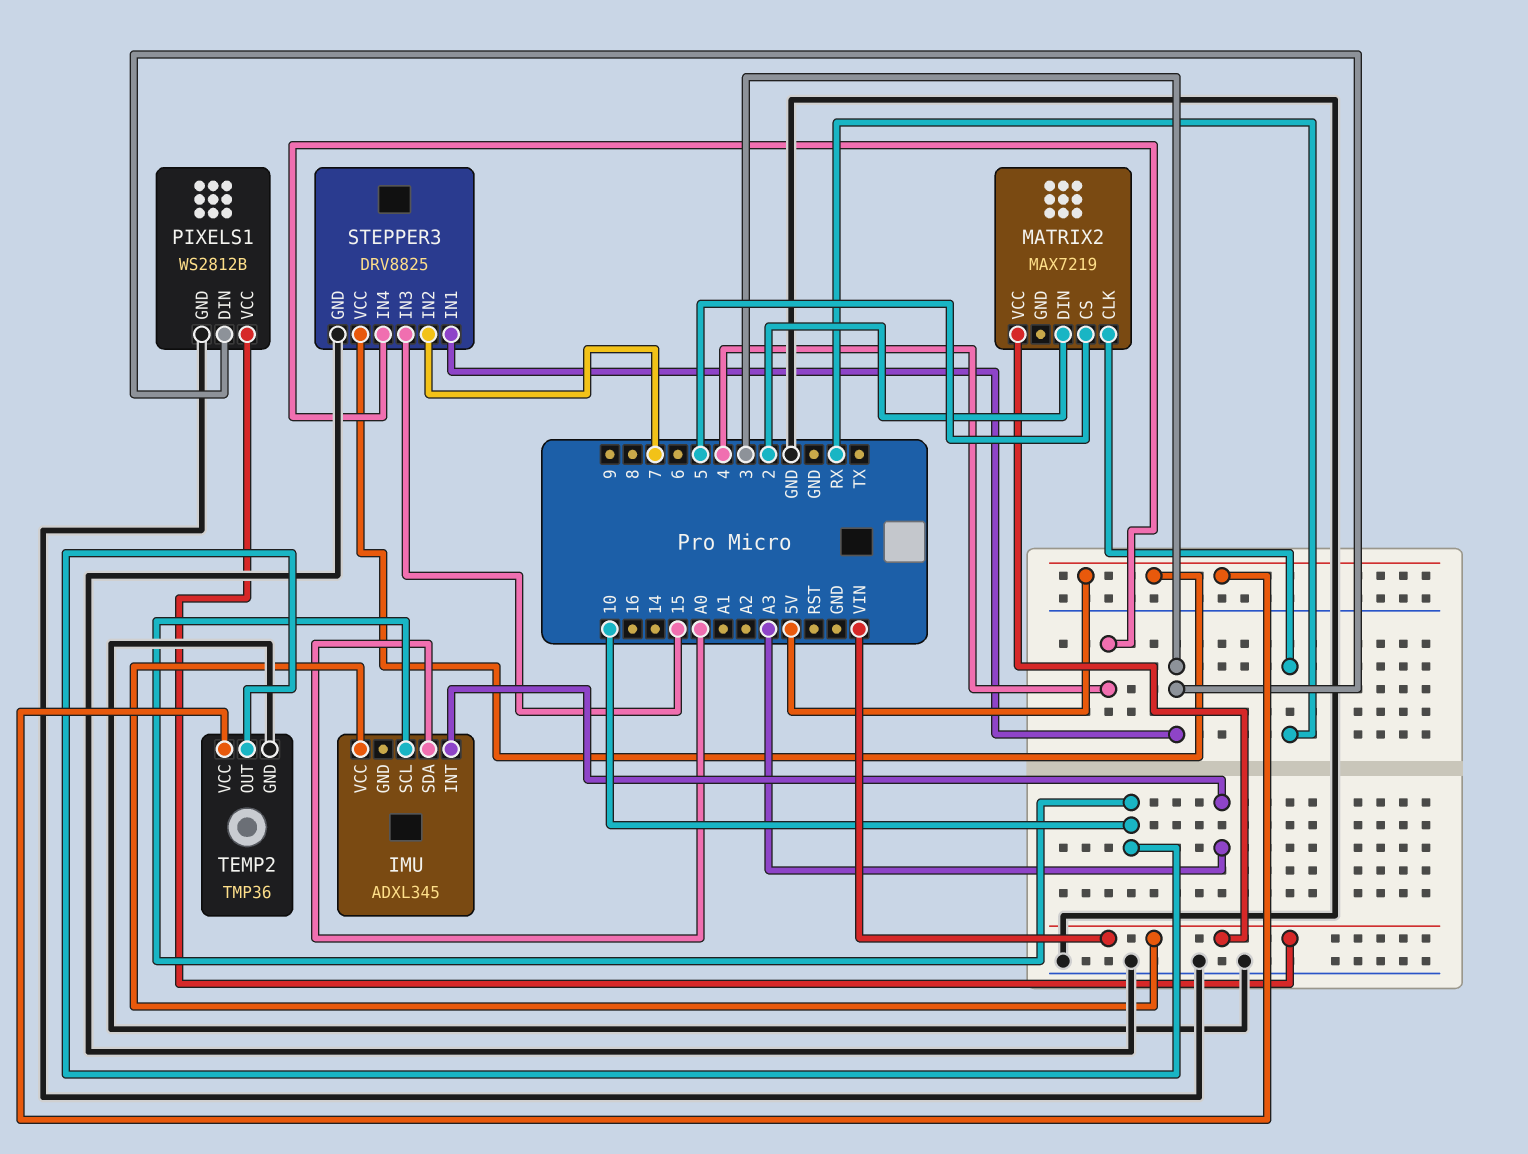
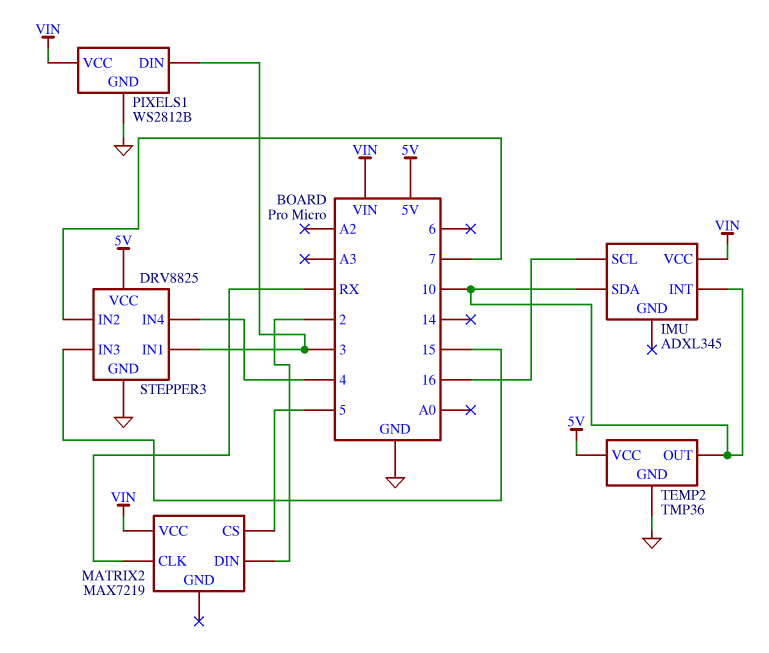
IMU pin INT: A3 -> 10
IMU pin SCL: 10 -> 16
IMU pin SDA: A0 -> 10

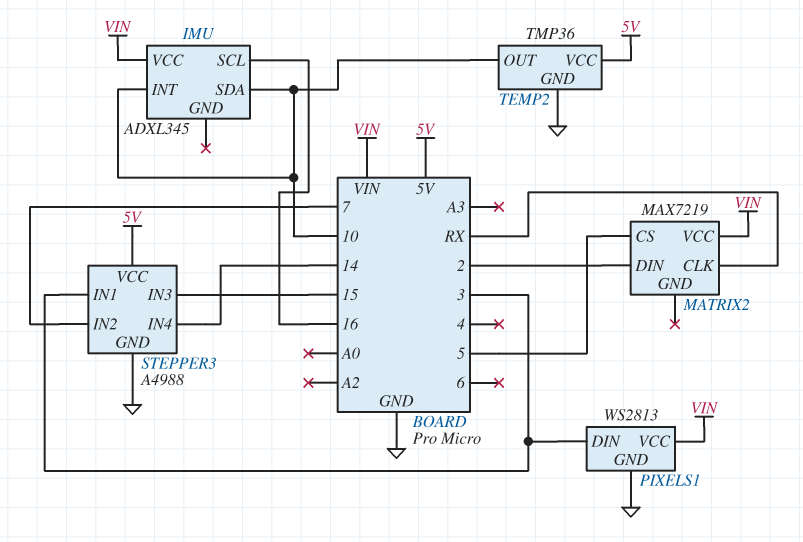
PIXELS1: WS2812B -> WS2813
STEPPER3: DRV8825 -> A4988
STEPPER3 pin IN4: 4 -> 14

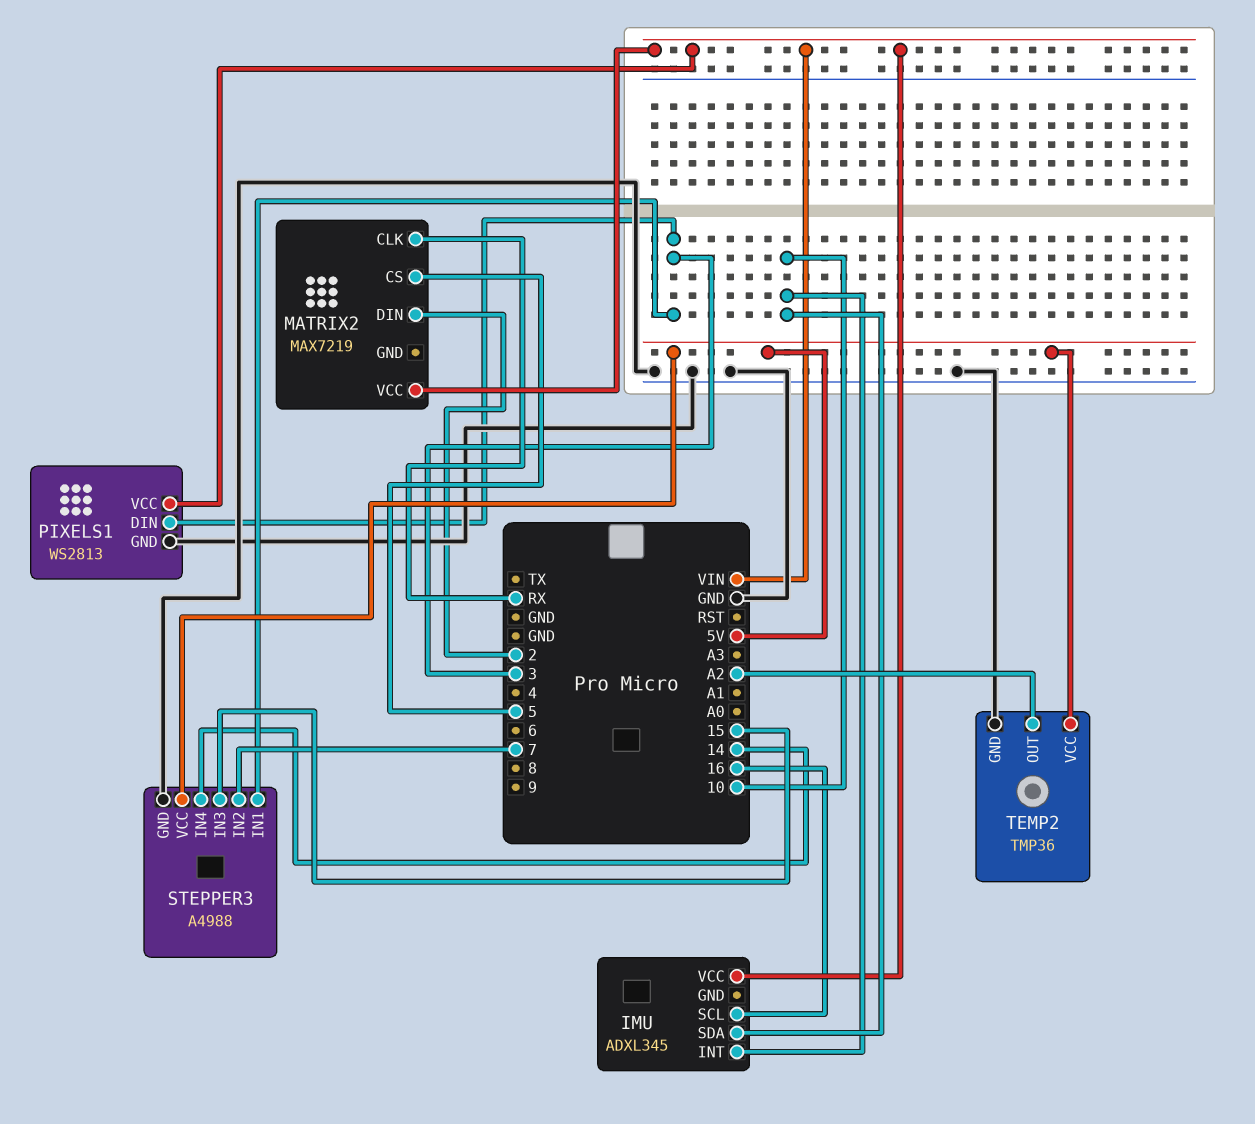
TEMP2 pin OUT: 10 -> A2

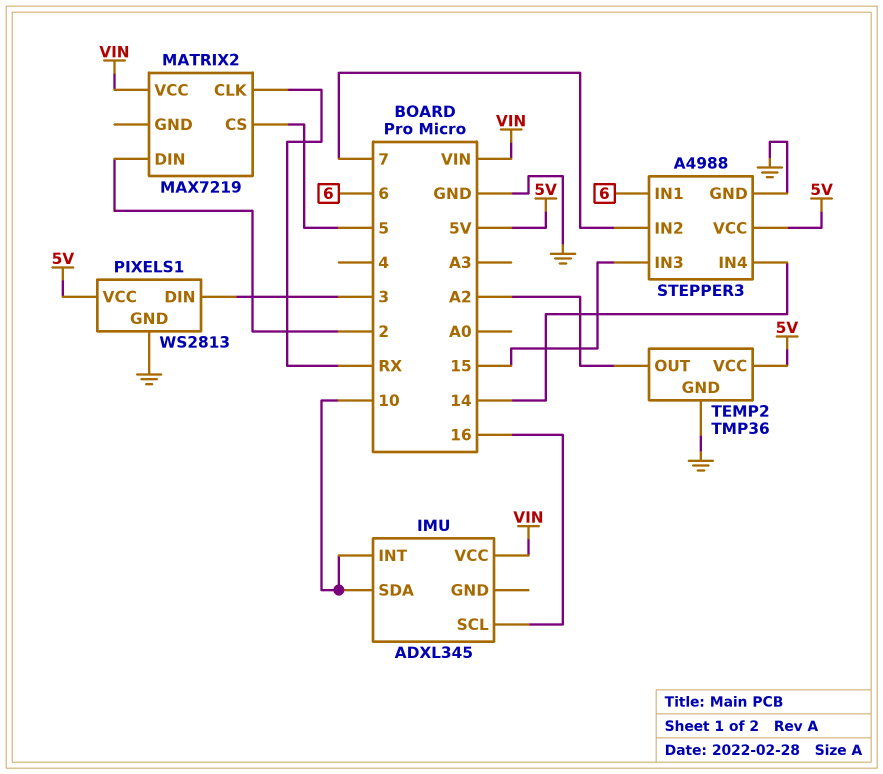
PIXELS1 pin VCC: VIN -> 5V
STEPPER3 pin IN1: 3 -> 6

